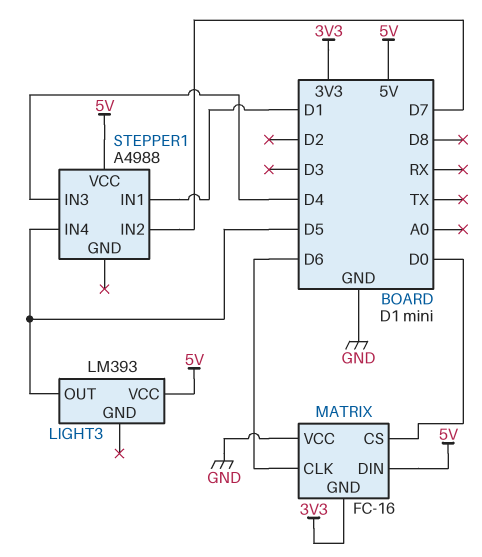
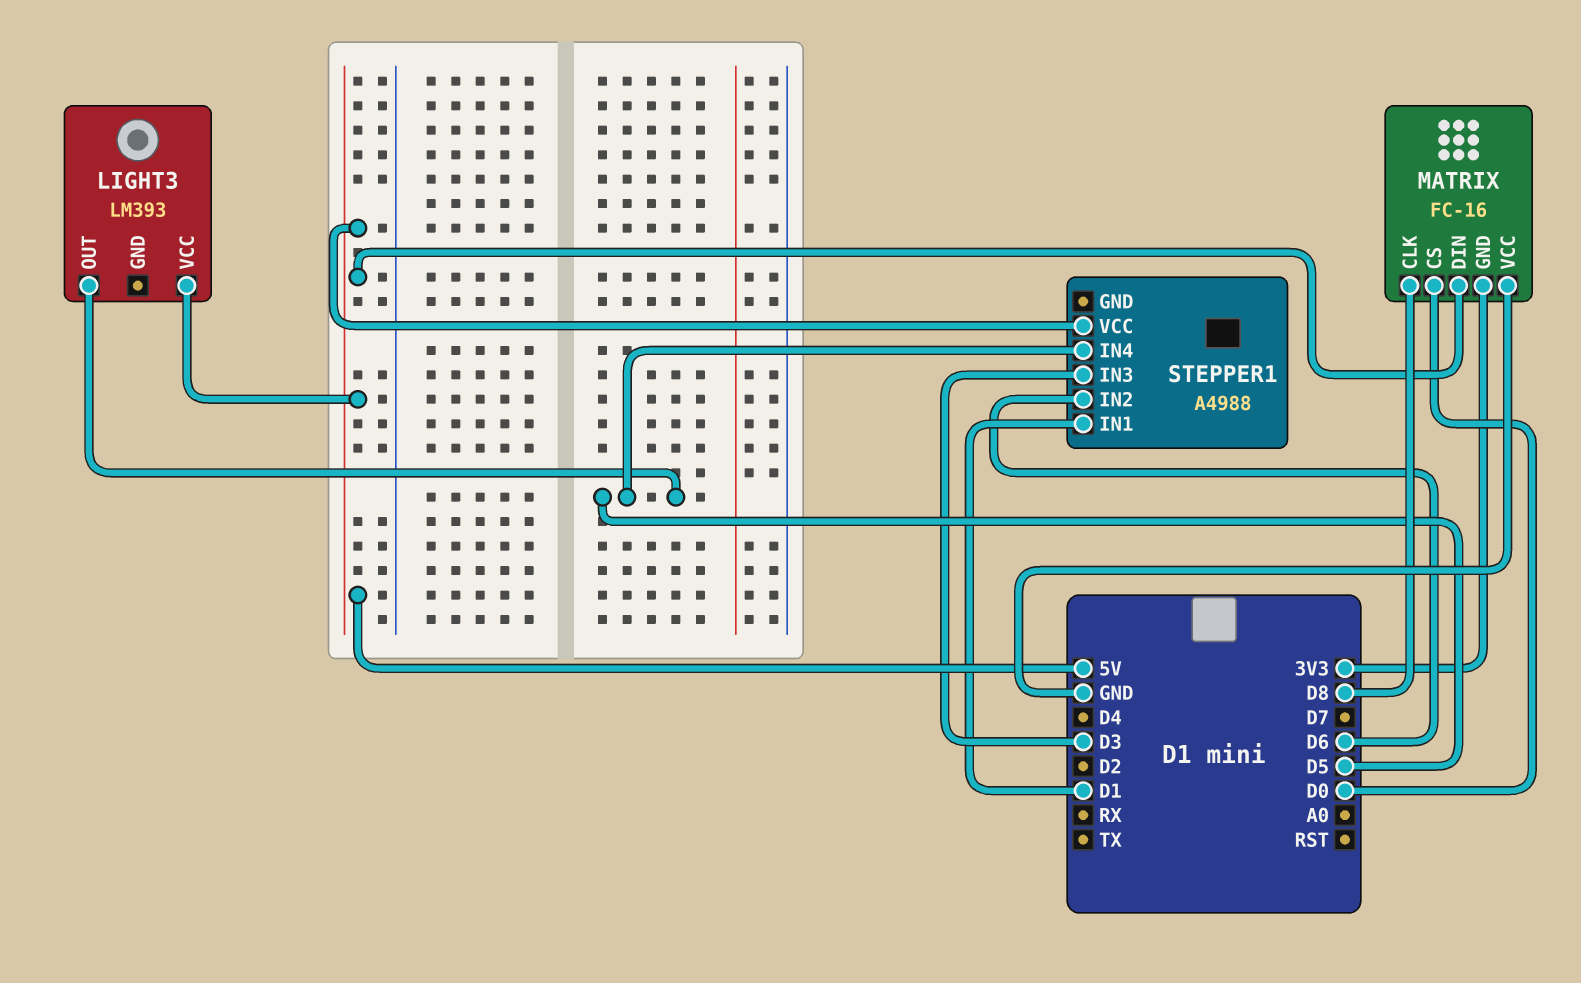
MATRIX pin CLK: D6 -> D8
STEPPER1 pin IN2: D7 -> D6
STEPPER1 pin IN3: D4 -> D3

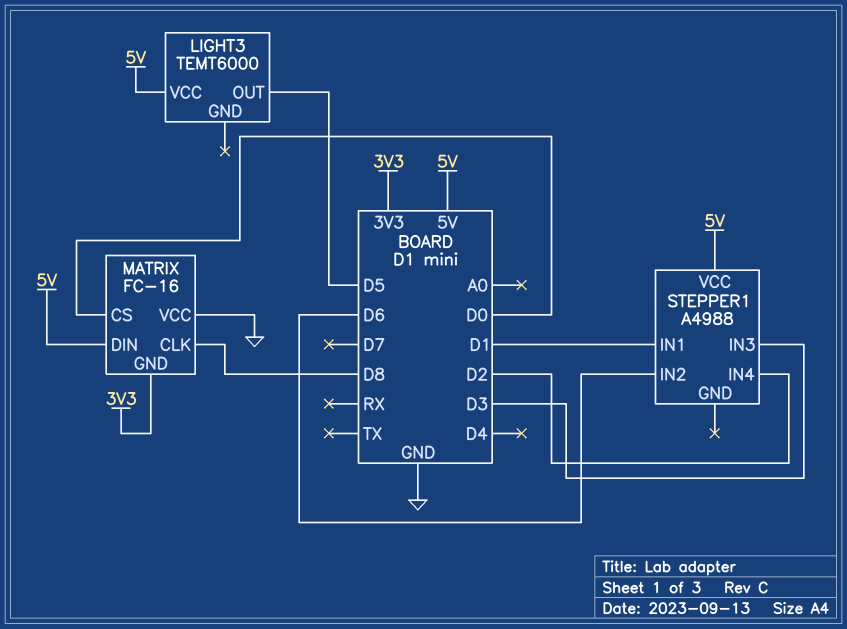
LIGHT3: LM393 -> TEMT6000
STEPPER1 pin IN4: D5 -> D2

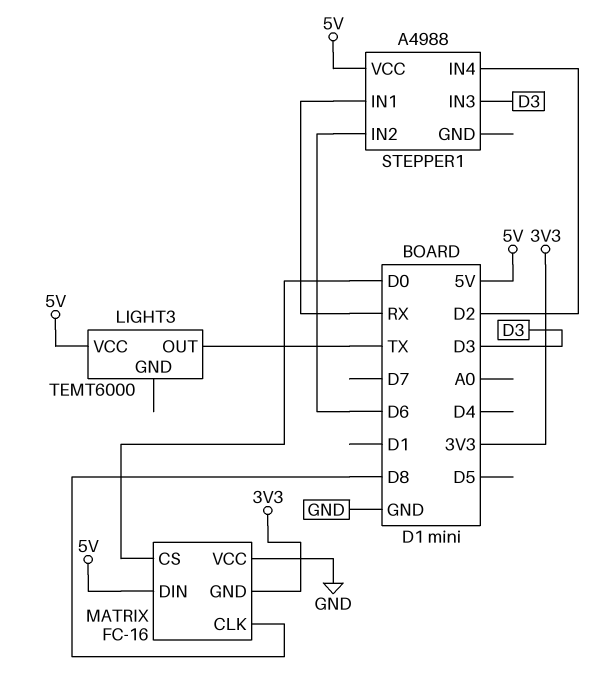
LIGHT3 pin OUT: D5 -> TX
STEPPER1 pin IN1: D1 -> RX

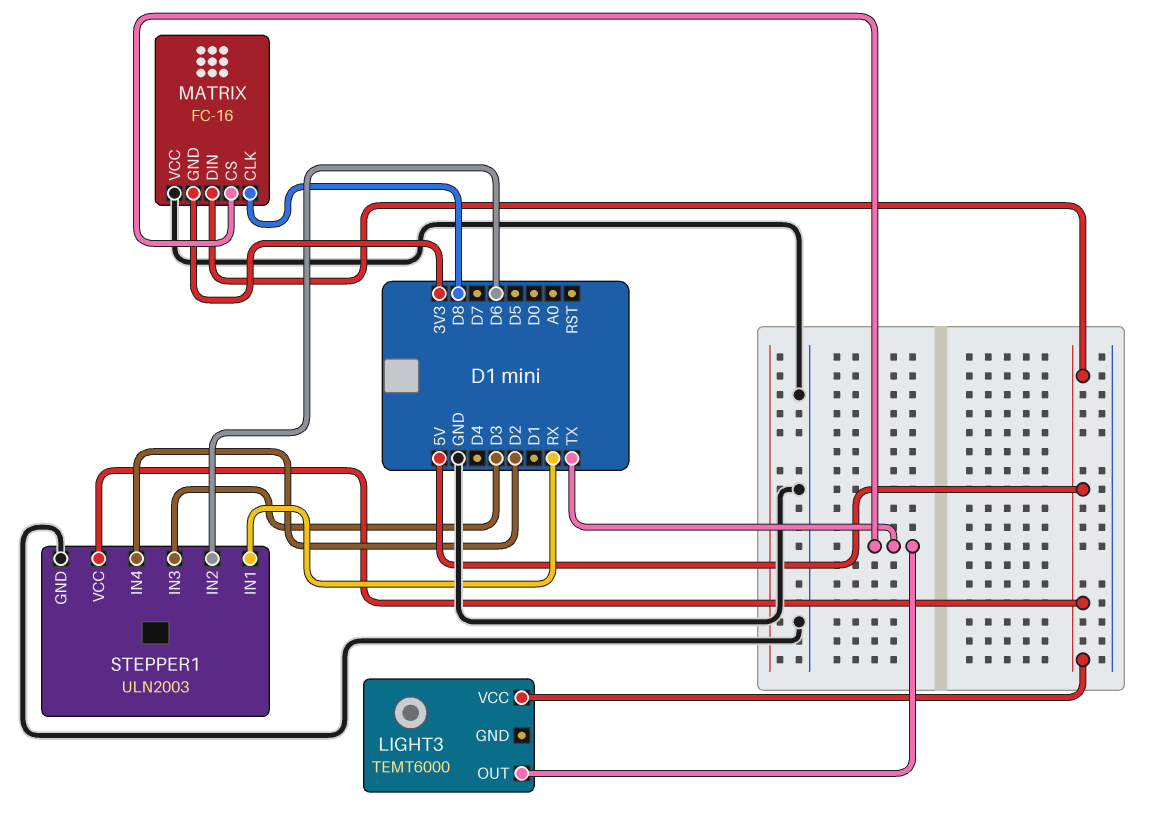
MATRIX pin CS: D0 -> TX
STEPPER1: A4988 -> ULN2003
STEPPER1 pin GND: none -> GND

